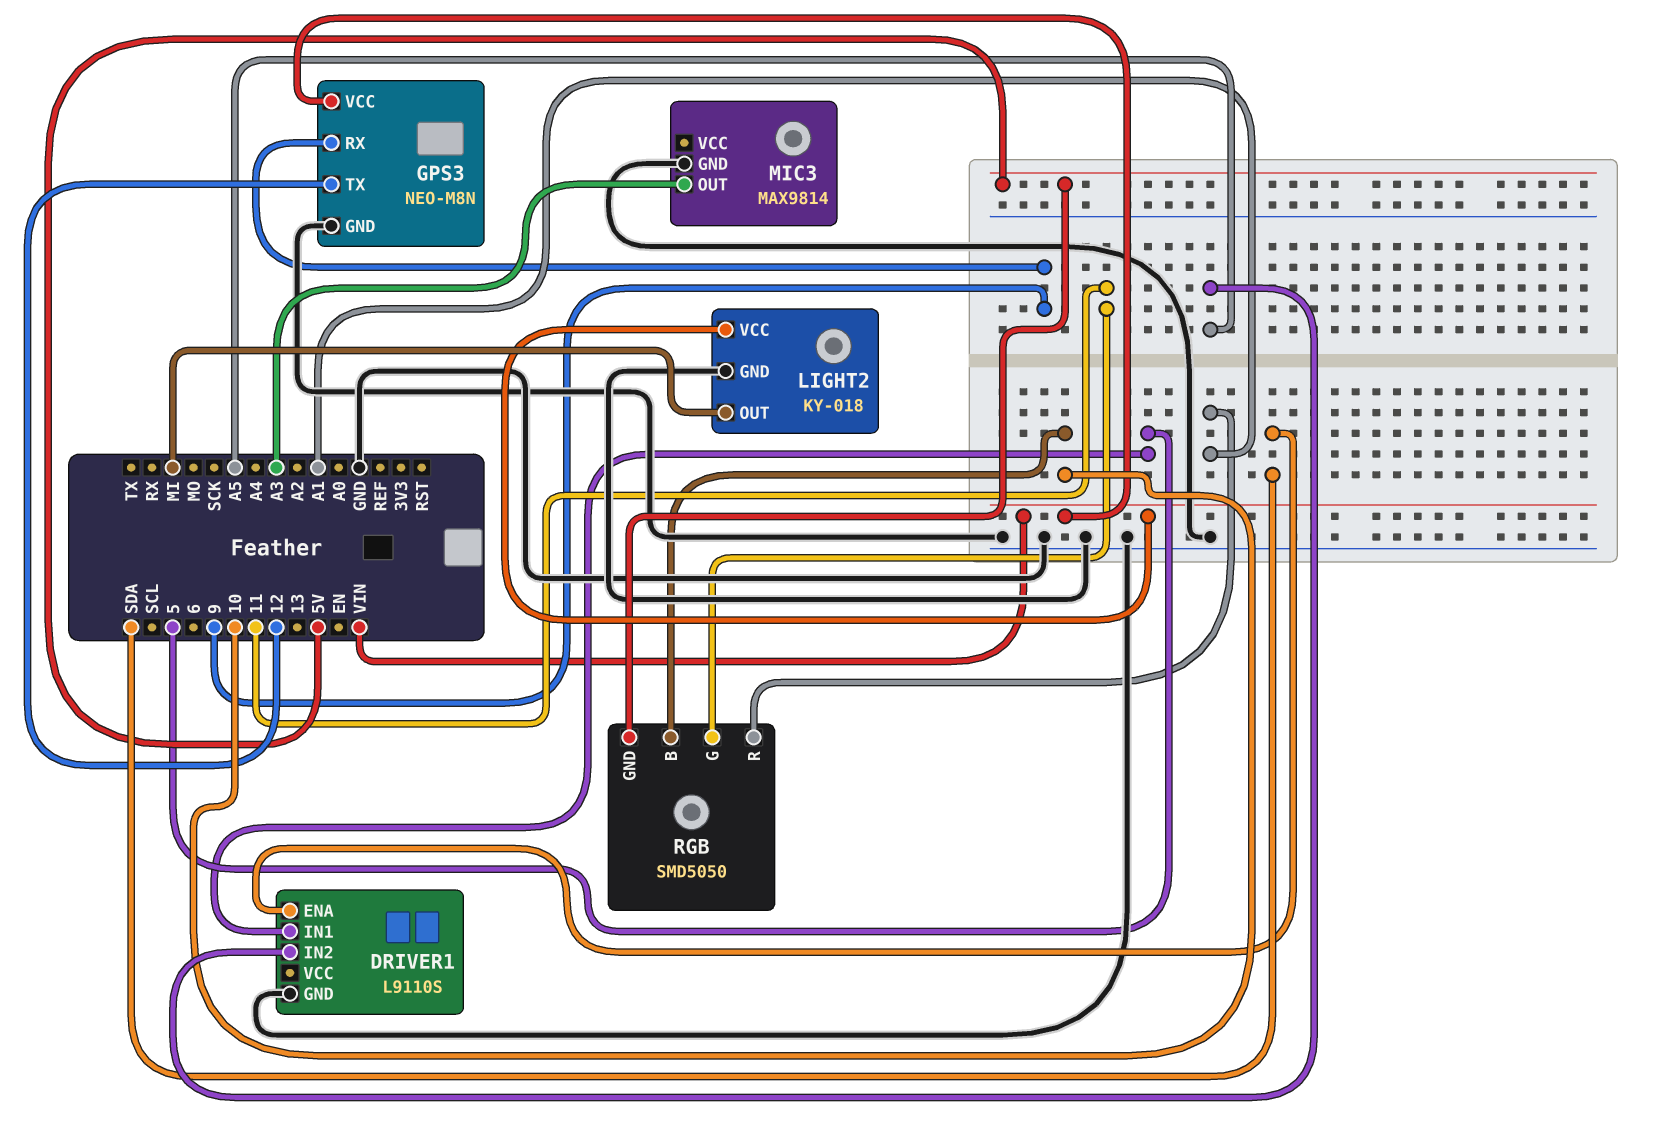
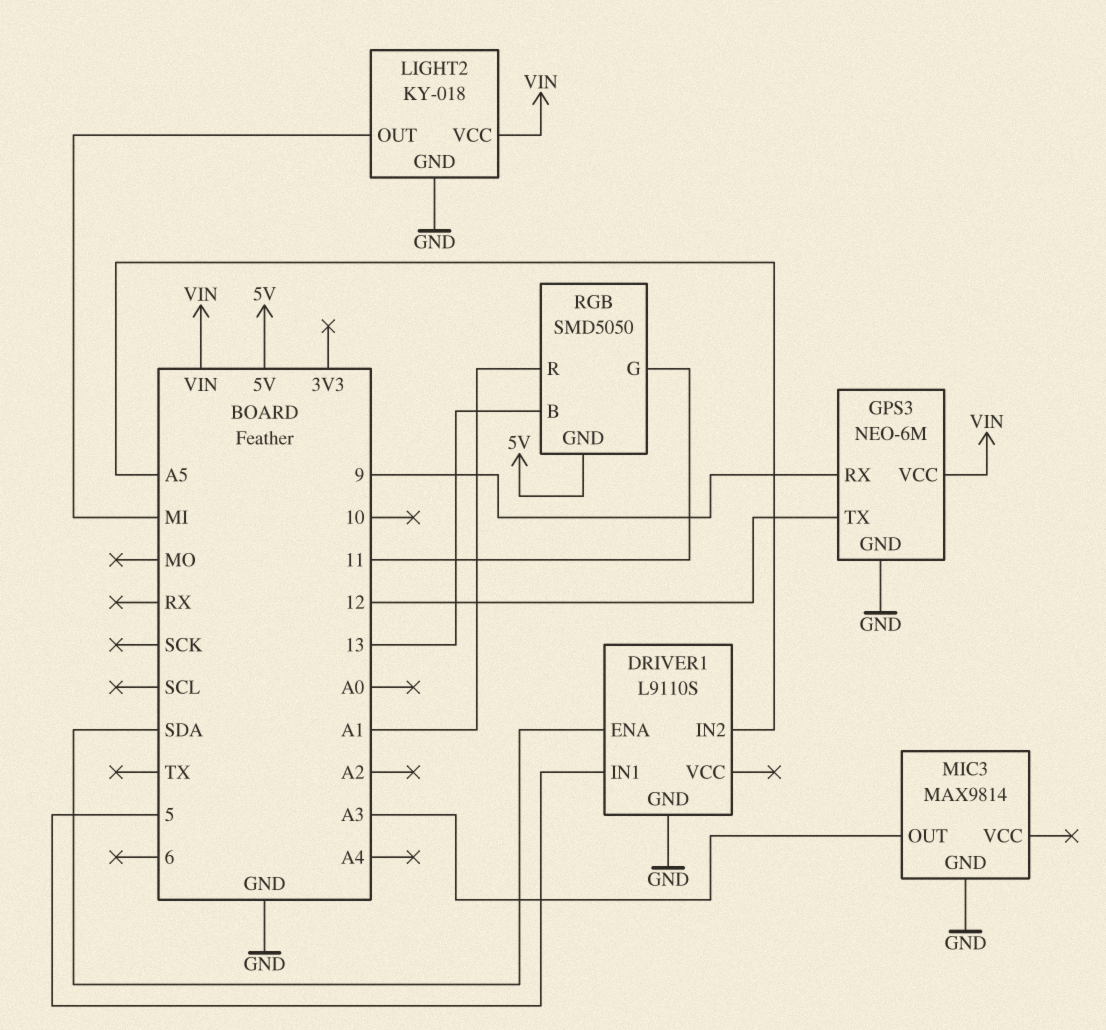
GPS3: NEO-M8N -> NEO-6M
RGB pin B: 10 -> 13

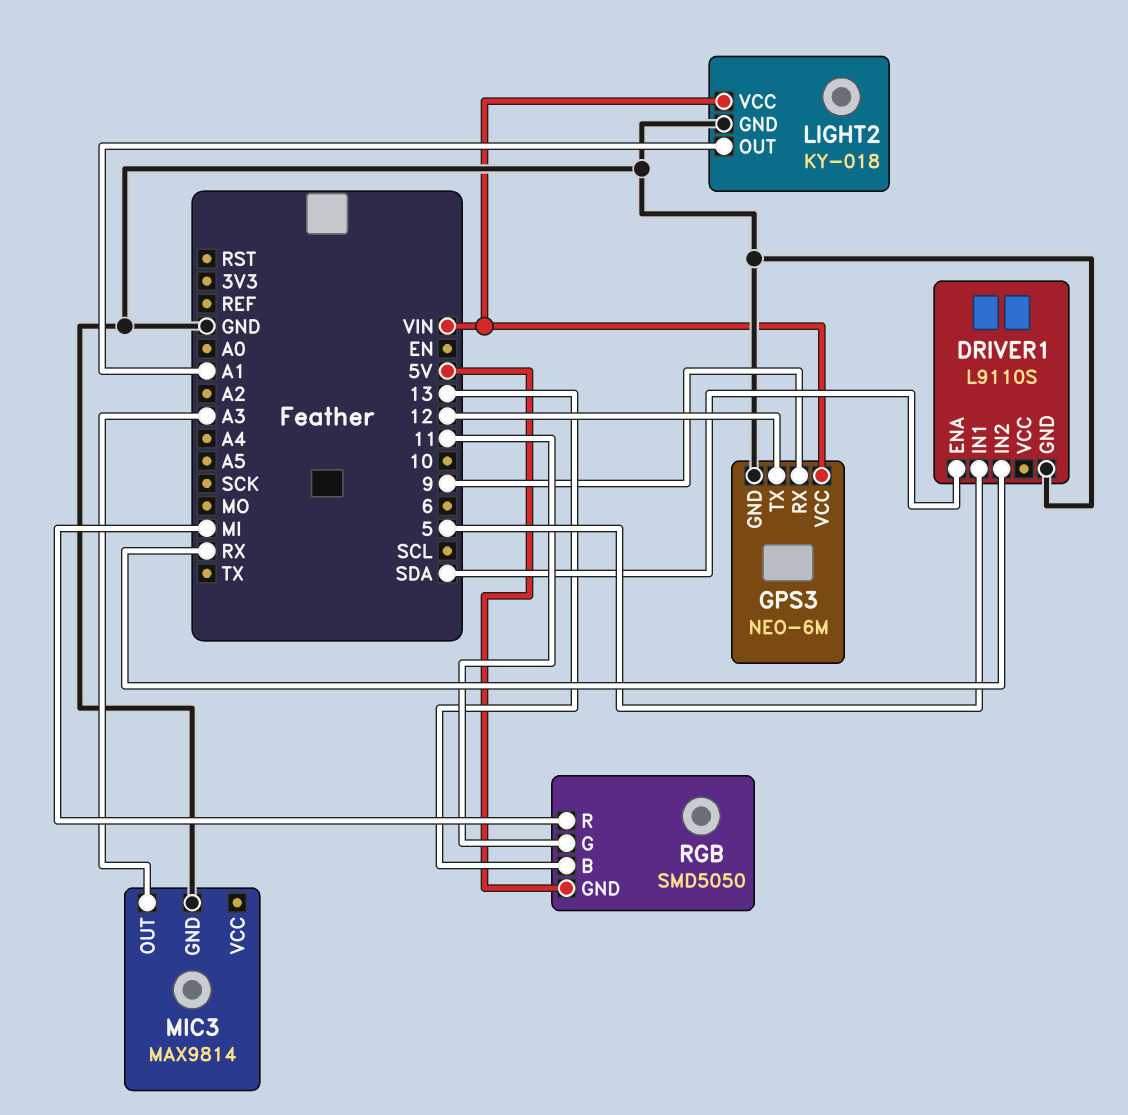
DRIVER1 pin IN2: A5 -> RX
LIGHT2 pin OUT: MI -> A1
RGB pin R: A1 -> MI

